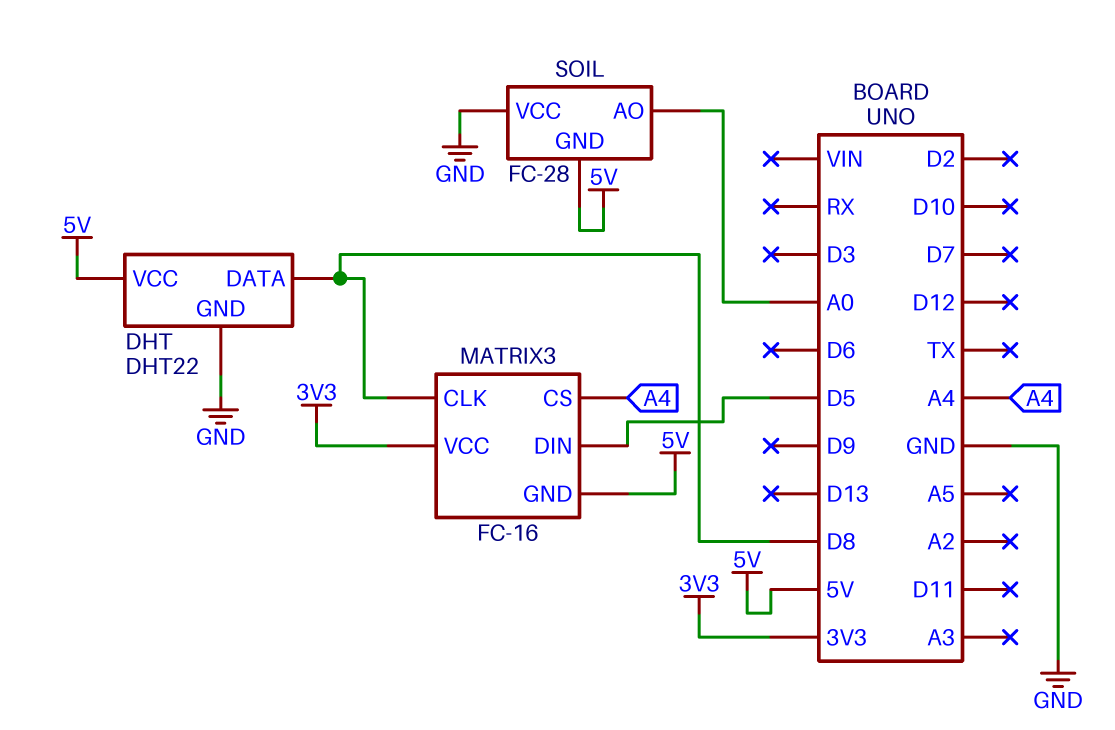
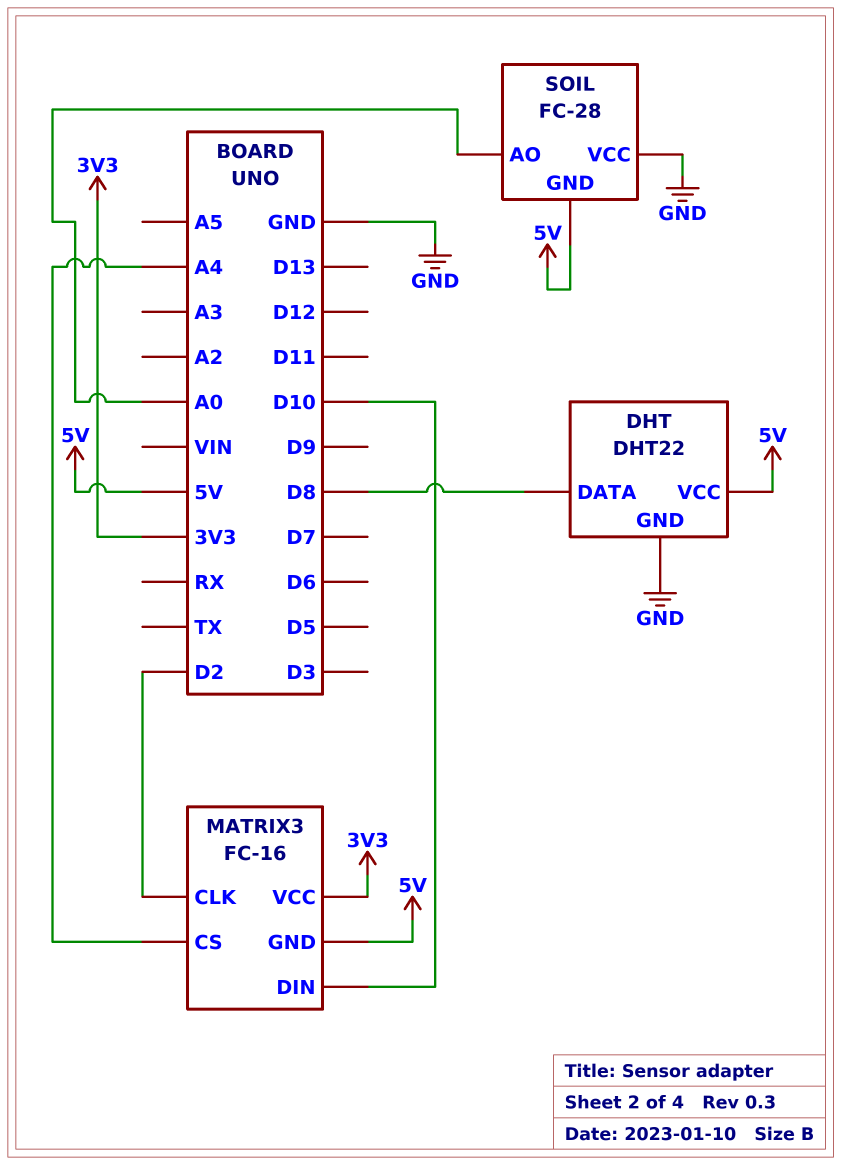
MATRIX3 pin CLK: D8 -> D2
MATRIX3 pin DIN: D5 -> D10

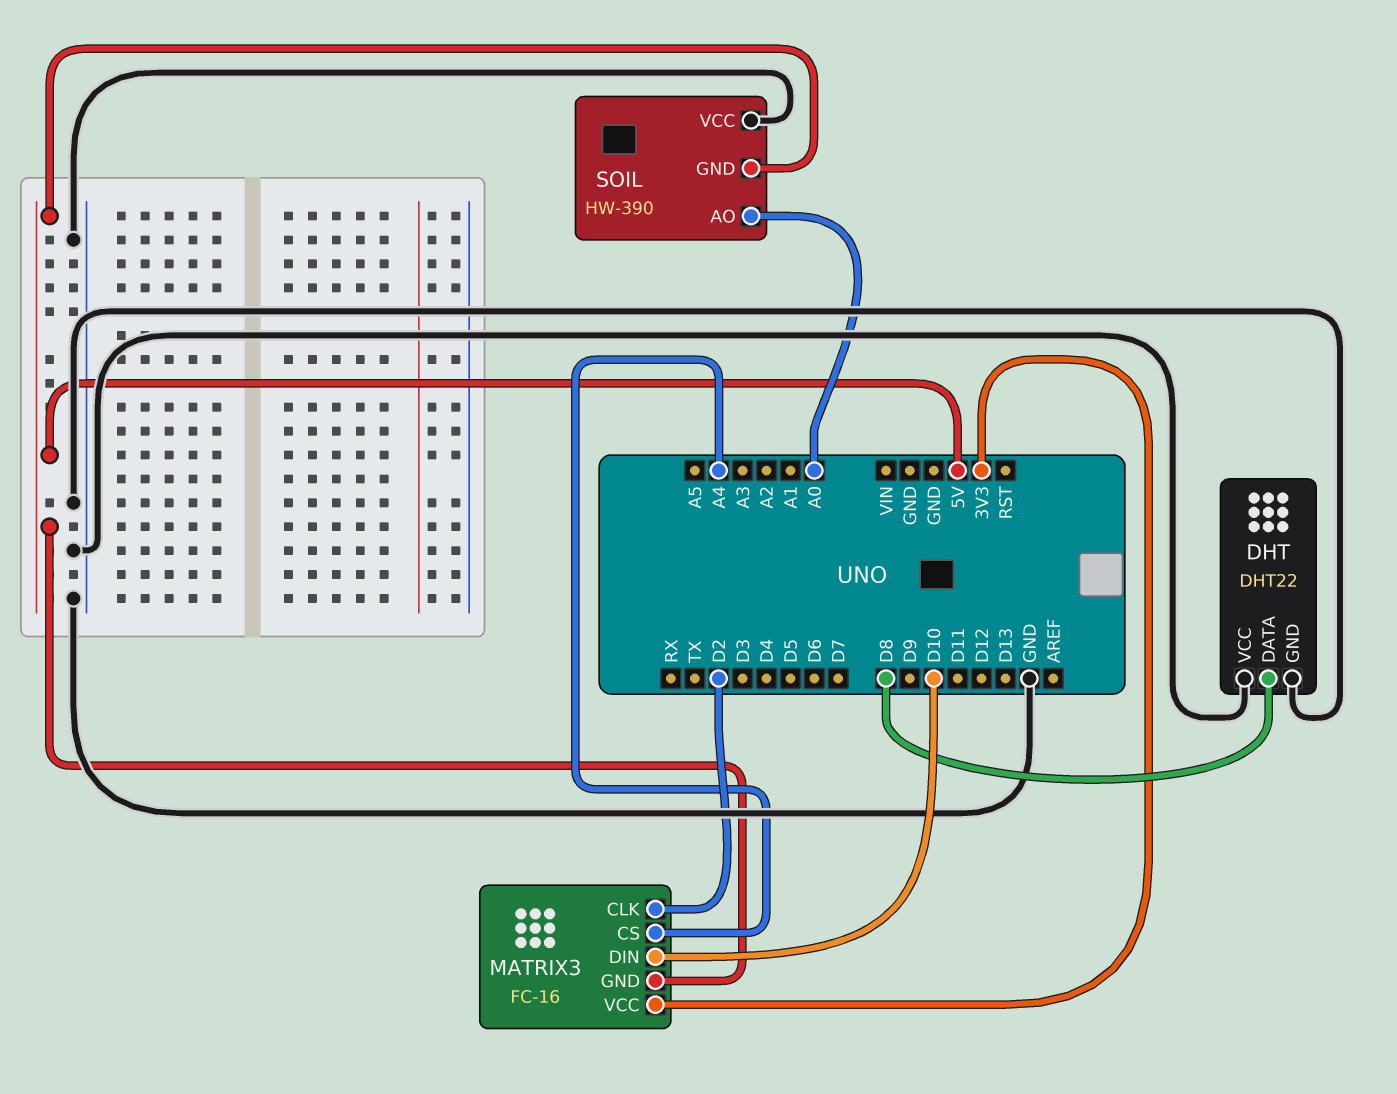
DHT pin VCC: 5V -> GND
SOIL: FC-28 -> HW-390

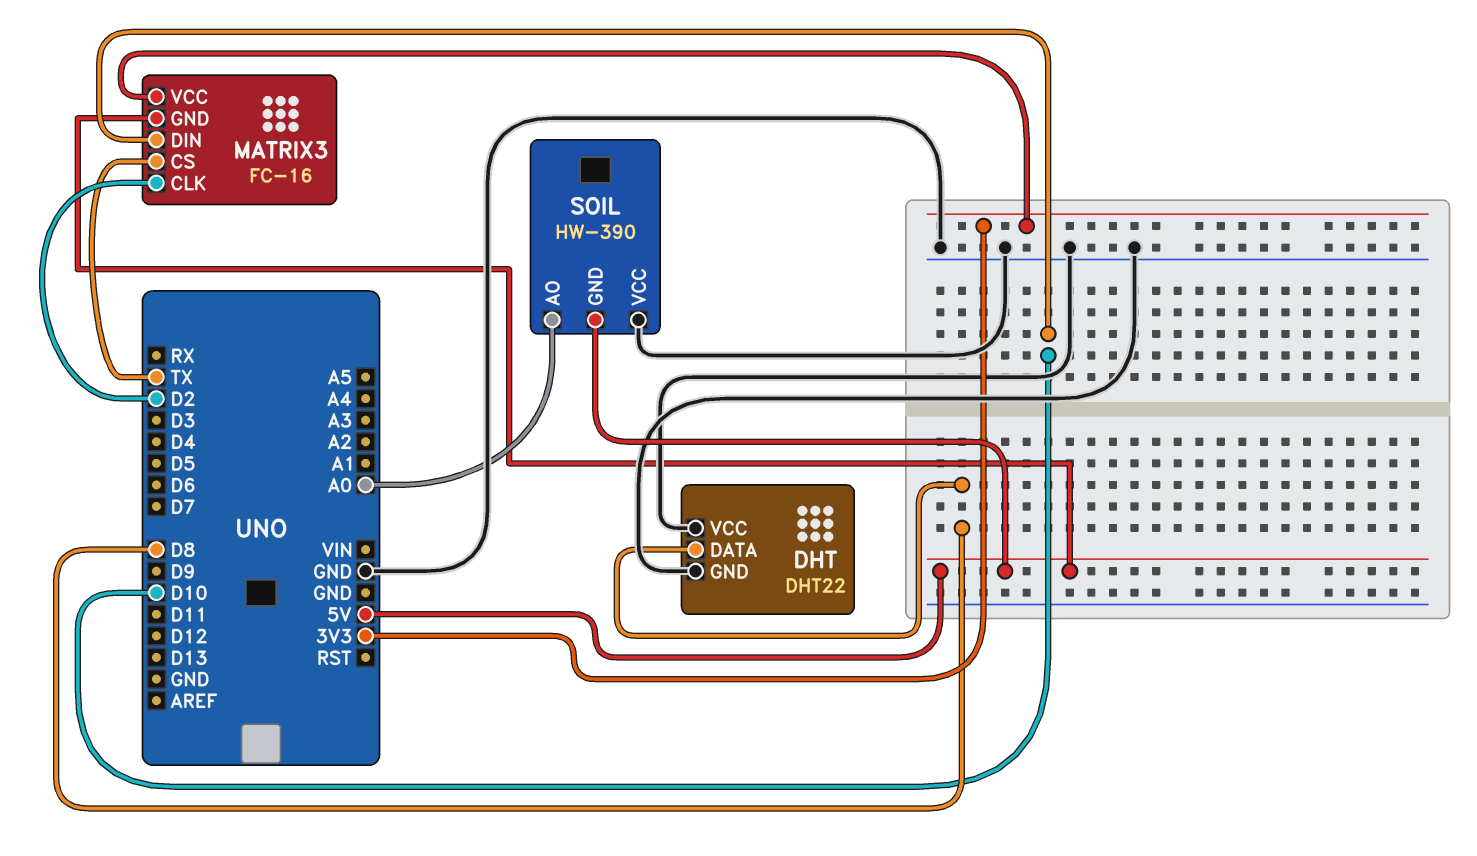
MATRIX3 pin CS: A4 -> TX

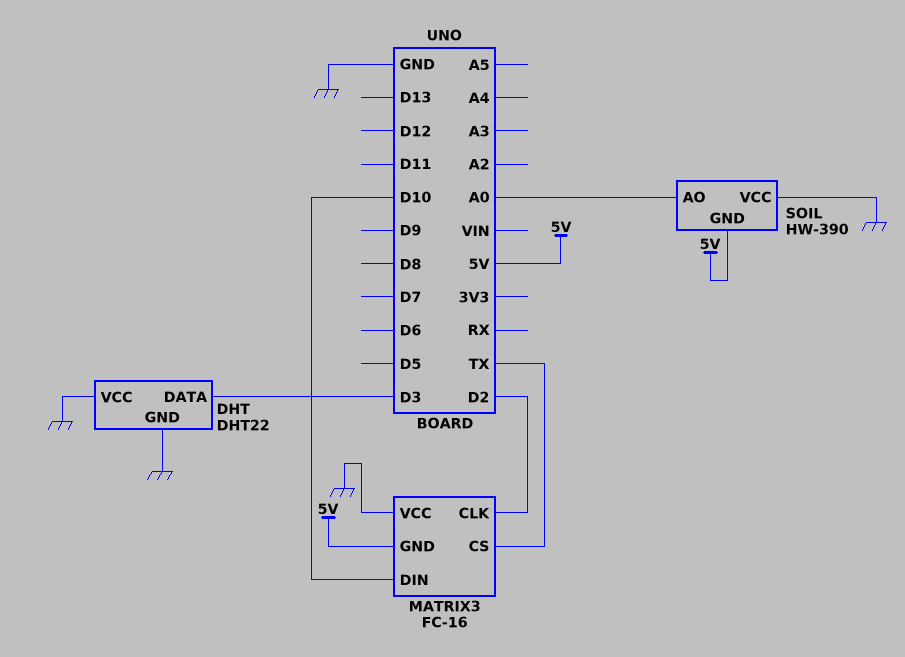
DHT pin DATA: D8 -> D3
MATRIX3 pin VCC: 3V3 -> GND

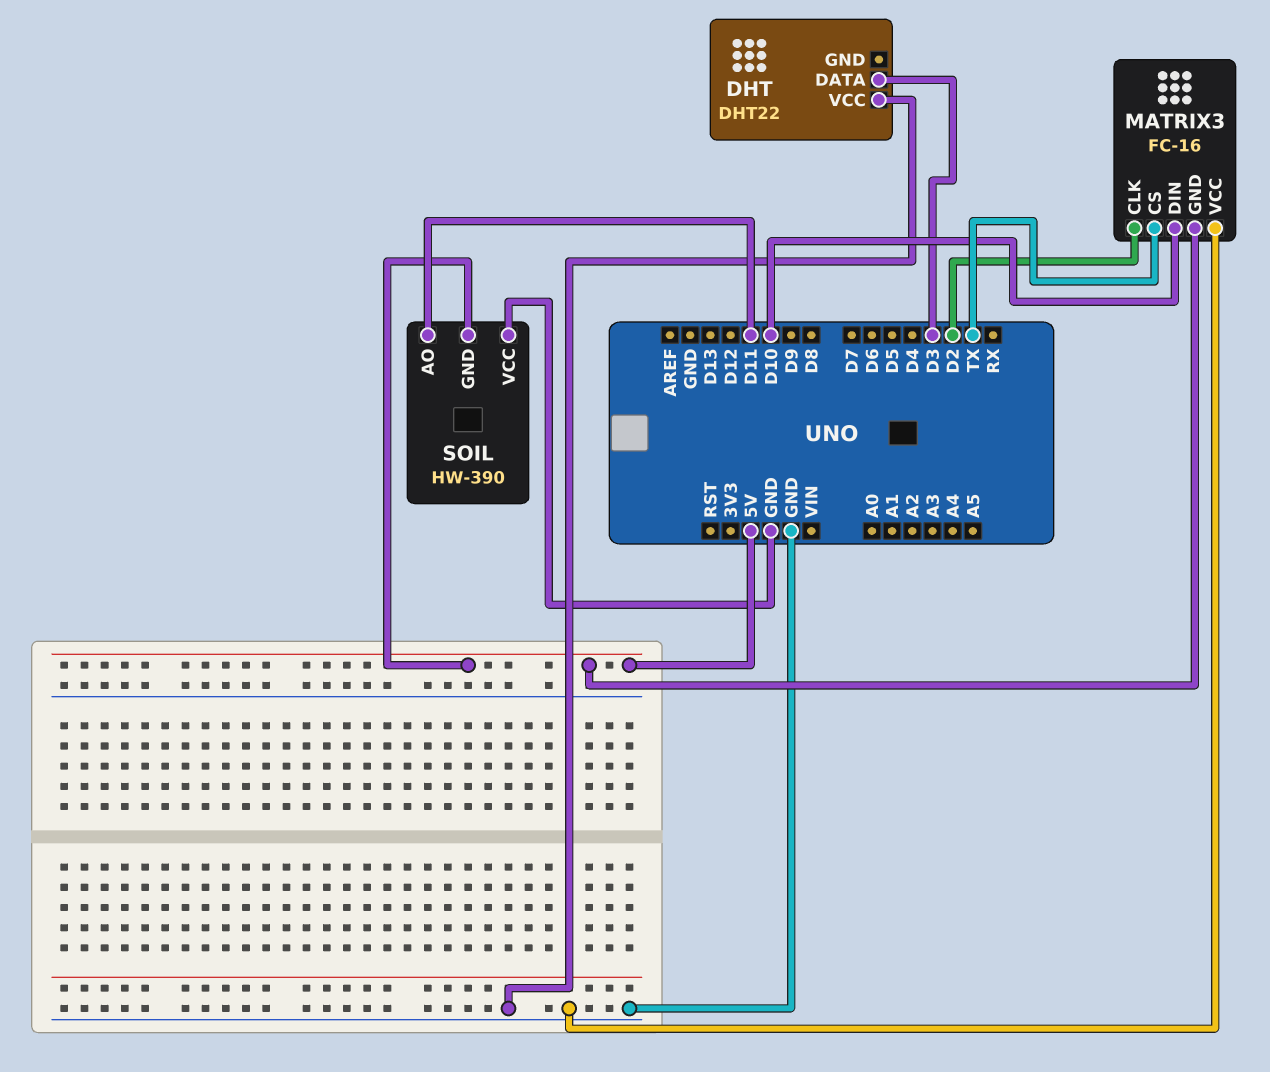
DHT pin GND: GND -> none
SOIL pin AO: A0 -> D11

